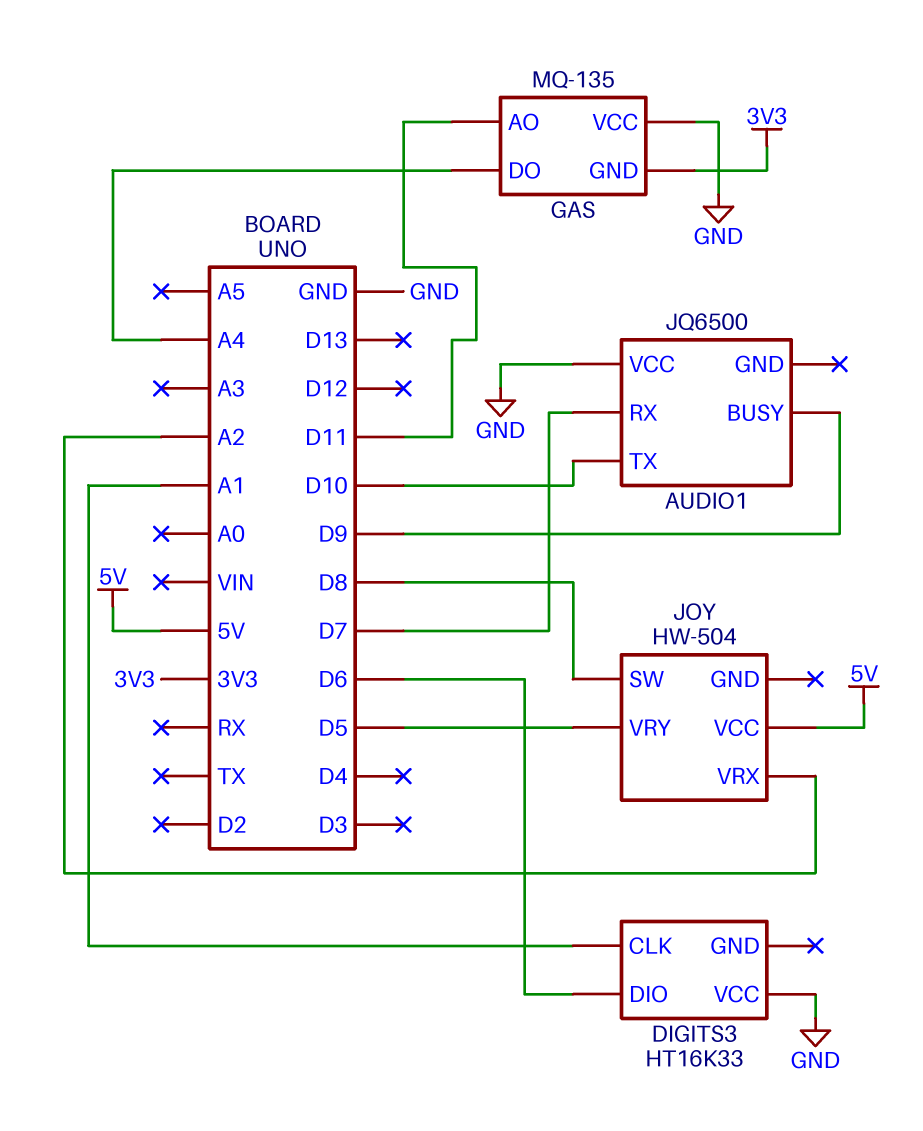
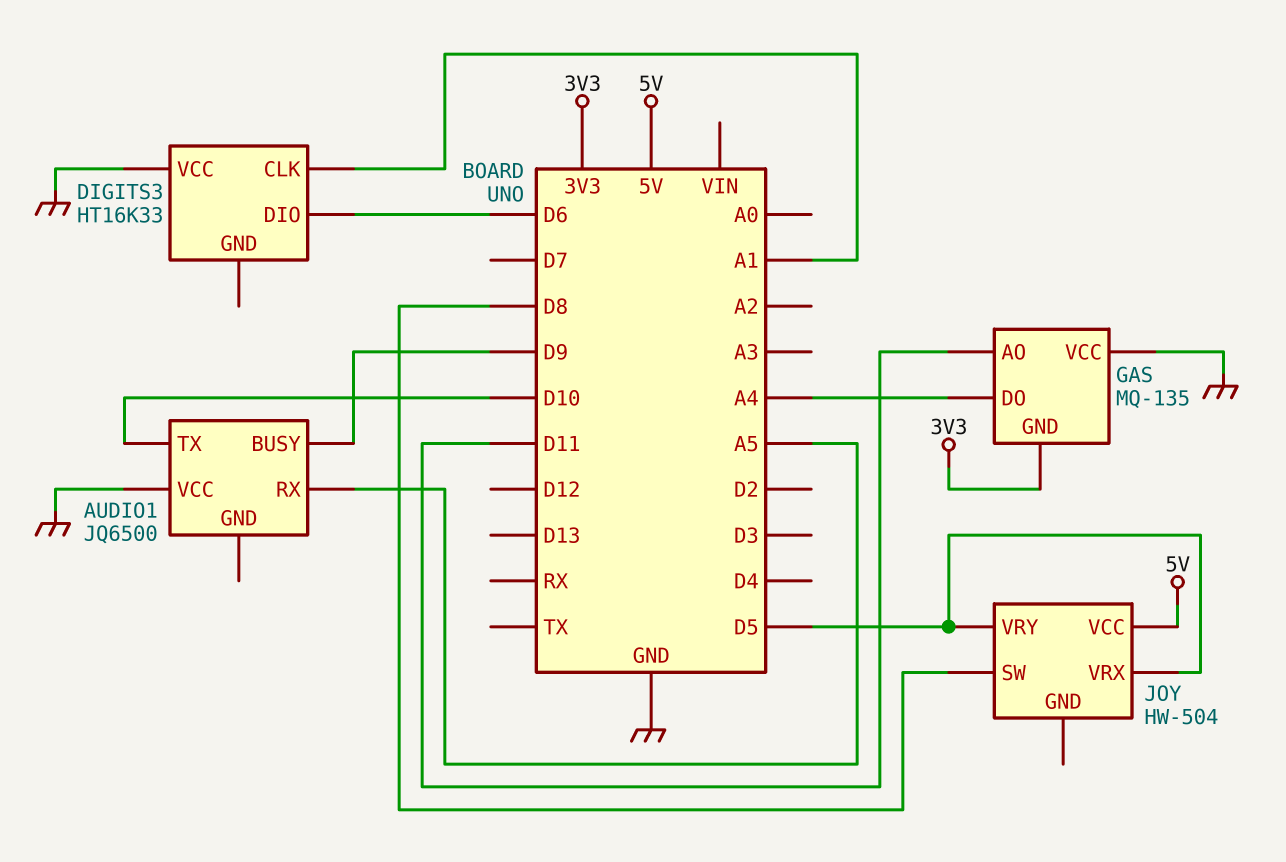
AUDIO1 pin RX: D7 -> A5
JOY pin VRX: A2 -> D5

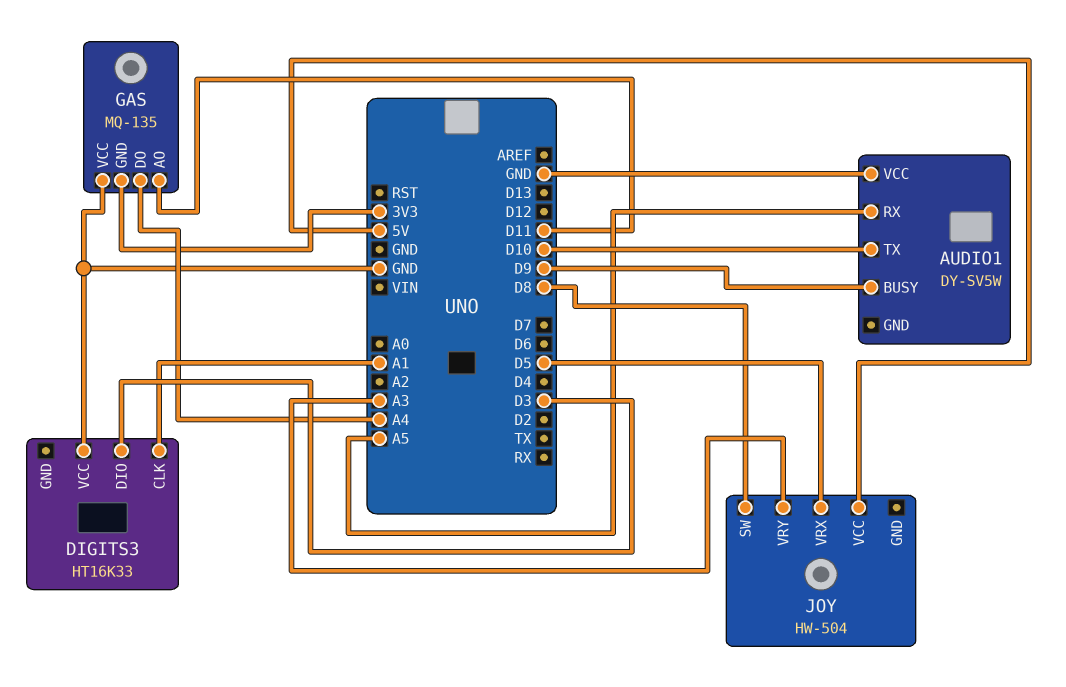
AUDIO1: JQ6500 -> DY-SV5W
DIGITS3 pin DIO: D6 -> D3
JOY pin VRY: D5 -> A3

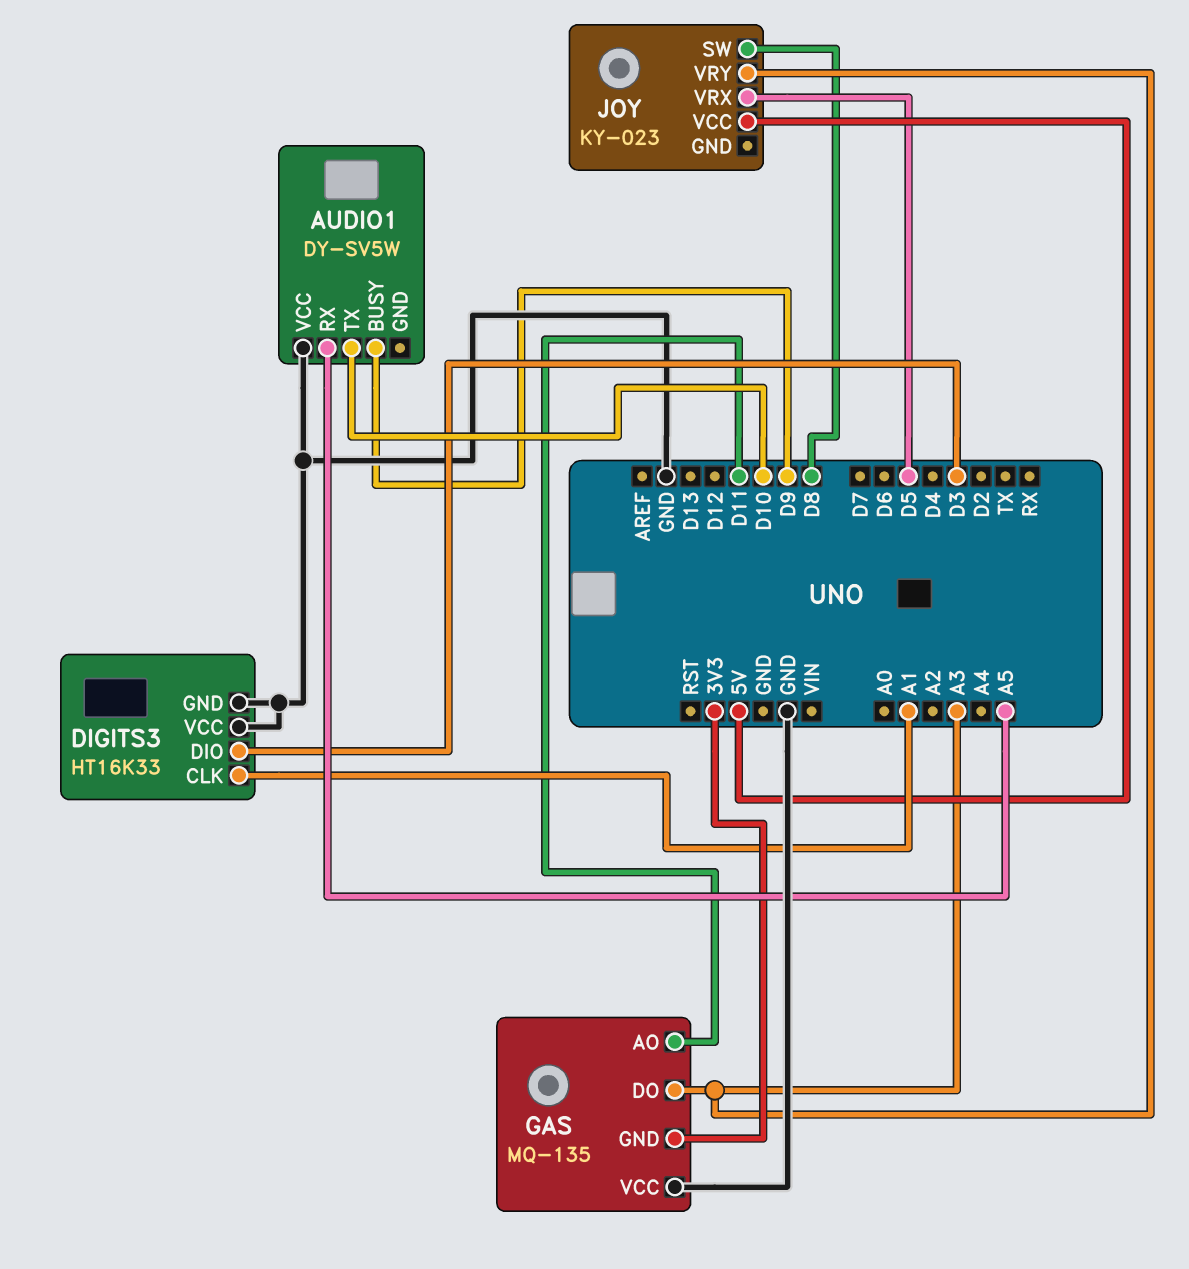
DIGITS3 pin GND: none -> GND
GAS pin DO: A4 -> A3
JOY: HW-504 -> KY-023

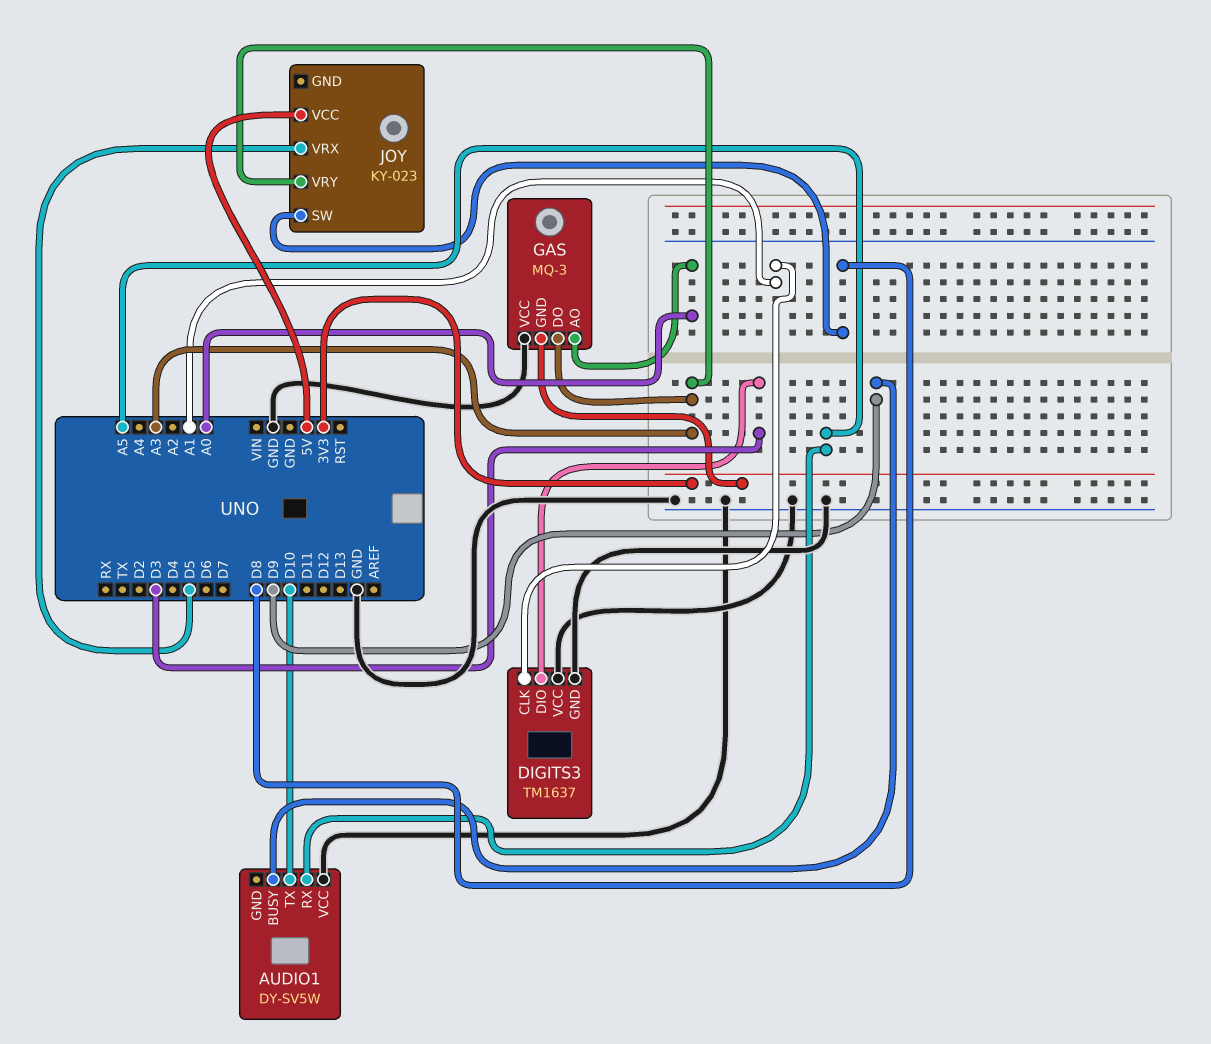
DIGITS3: HT16K33 -> TM1637
GAS: MQ-135 -> MQ-3
GAS pin AO: D11 -> A0

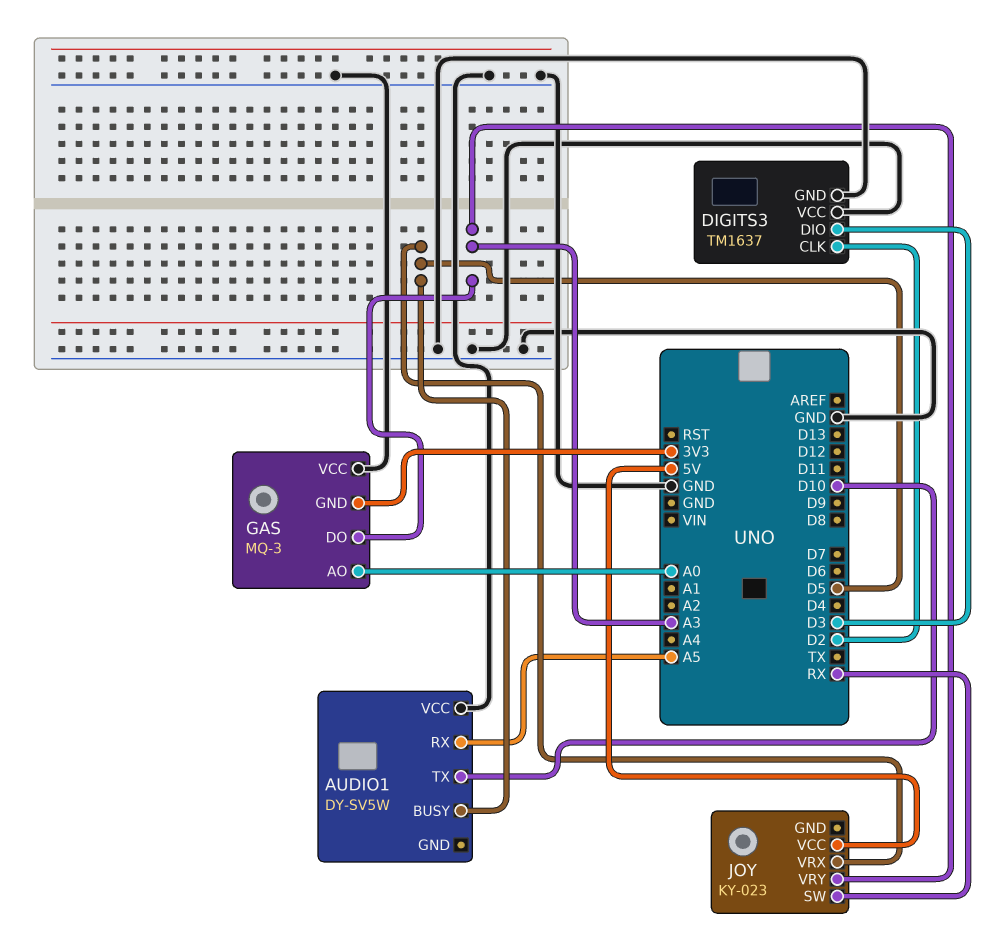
AUDIO1 pin BUSY: D9 -> D5
DIGITS3 pin CLK: A1 -> D2
JOY pin SW: D8 -> RX

